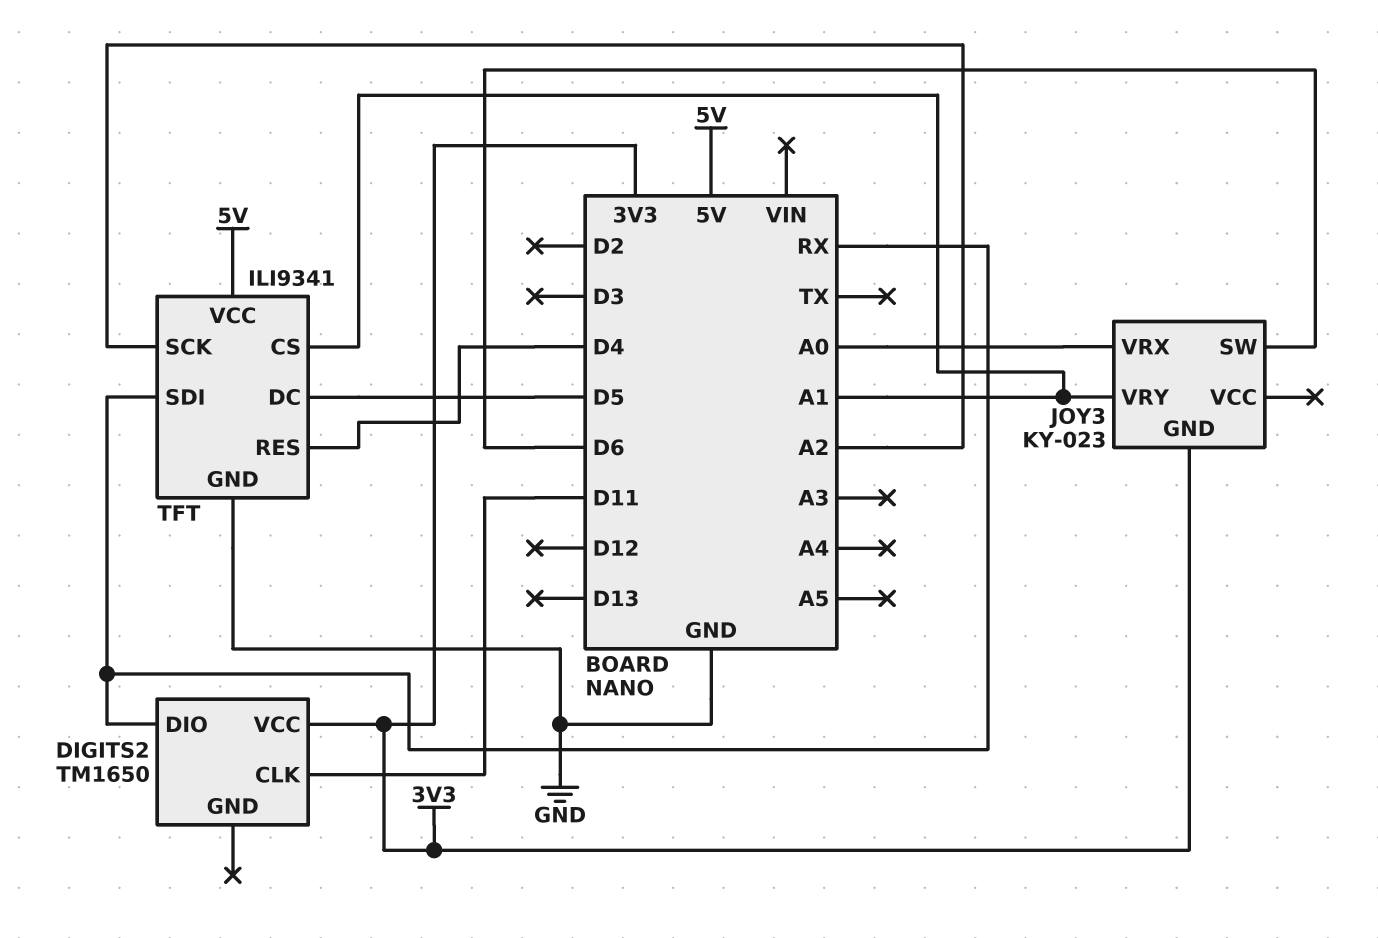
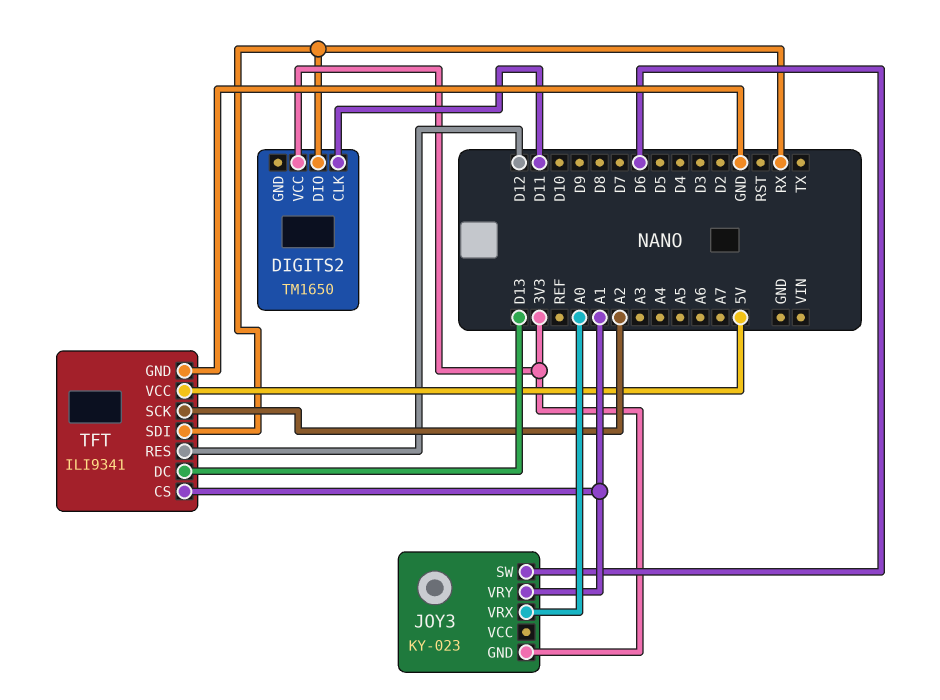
TFT pin DC: D5 -> D13
TFT pin RES: D4 -> D12

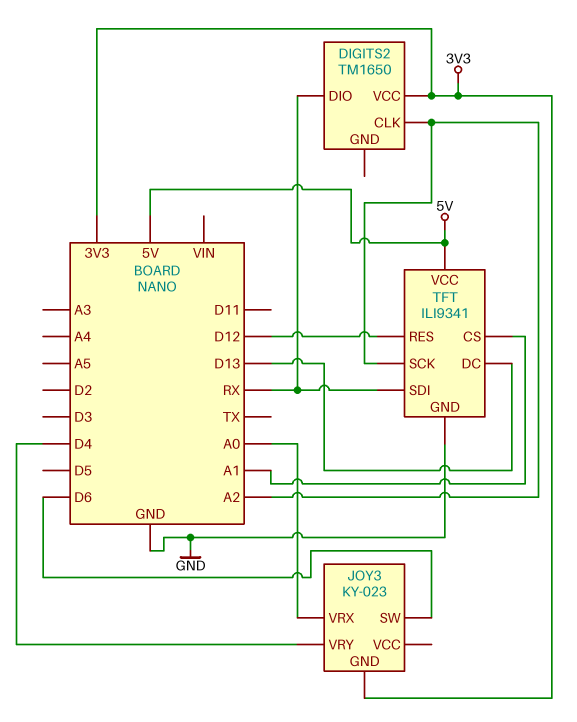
DIGITS2 pin CLK: D11 -> A2
JOY3 pin VRY: A1 -> D4

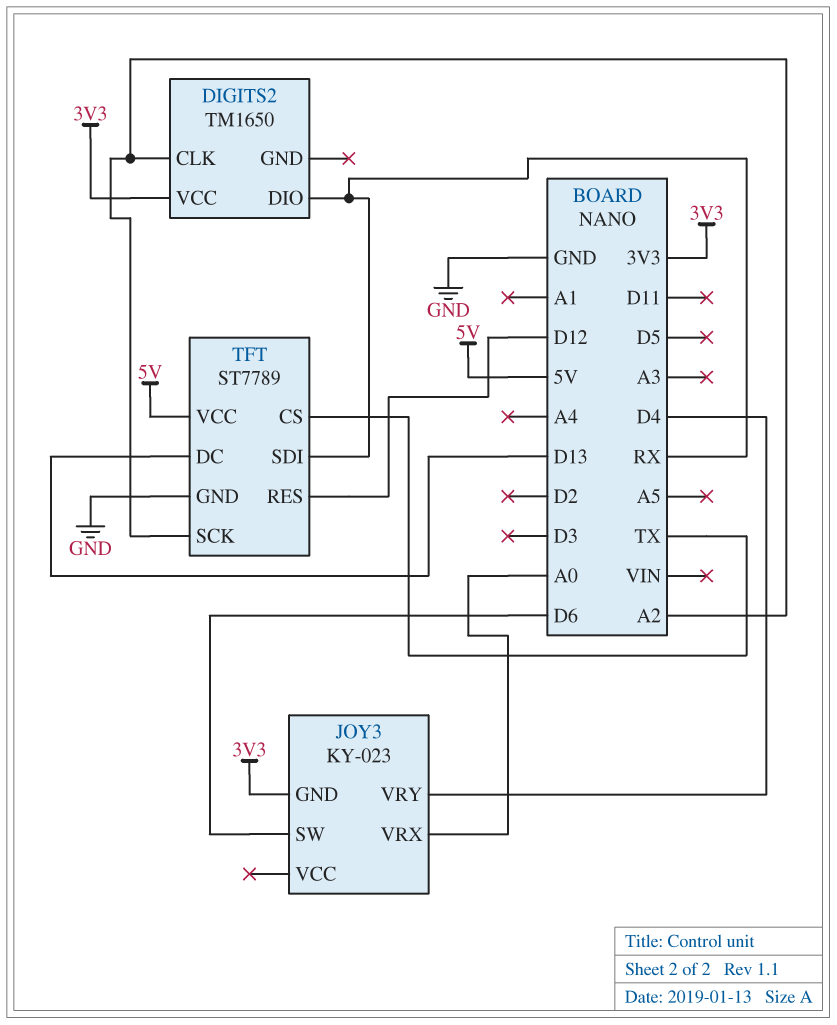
TFT: ILI9341 -> ST7789
TFT pin CS: A1 -> TX

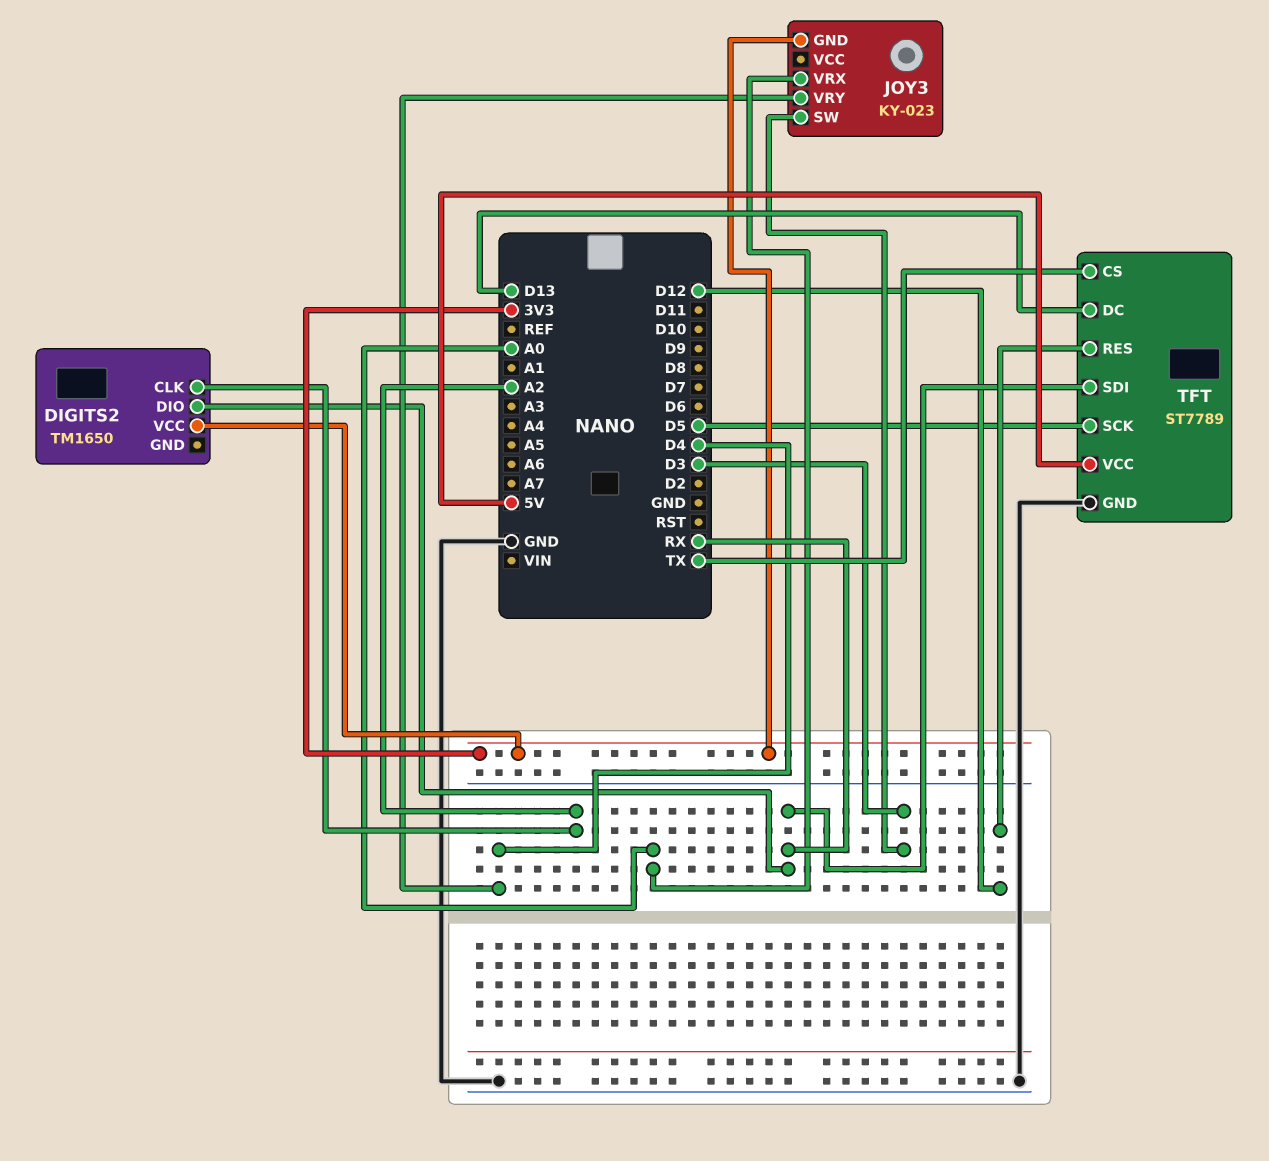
JOY3 pin SW: D6 -> D3
TFT pin SCK: A2 -> D5

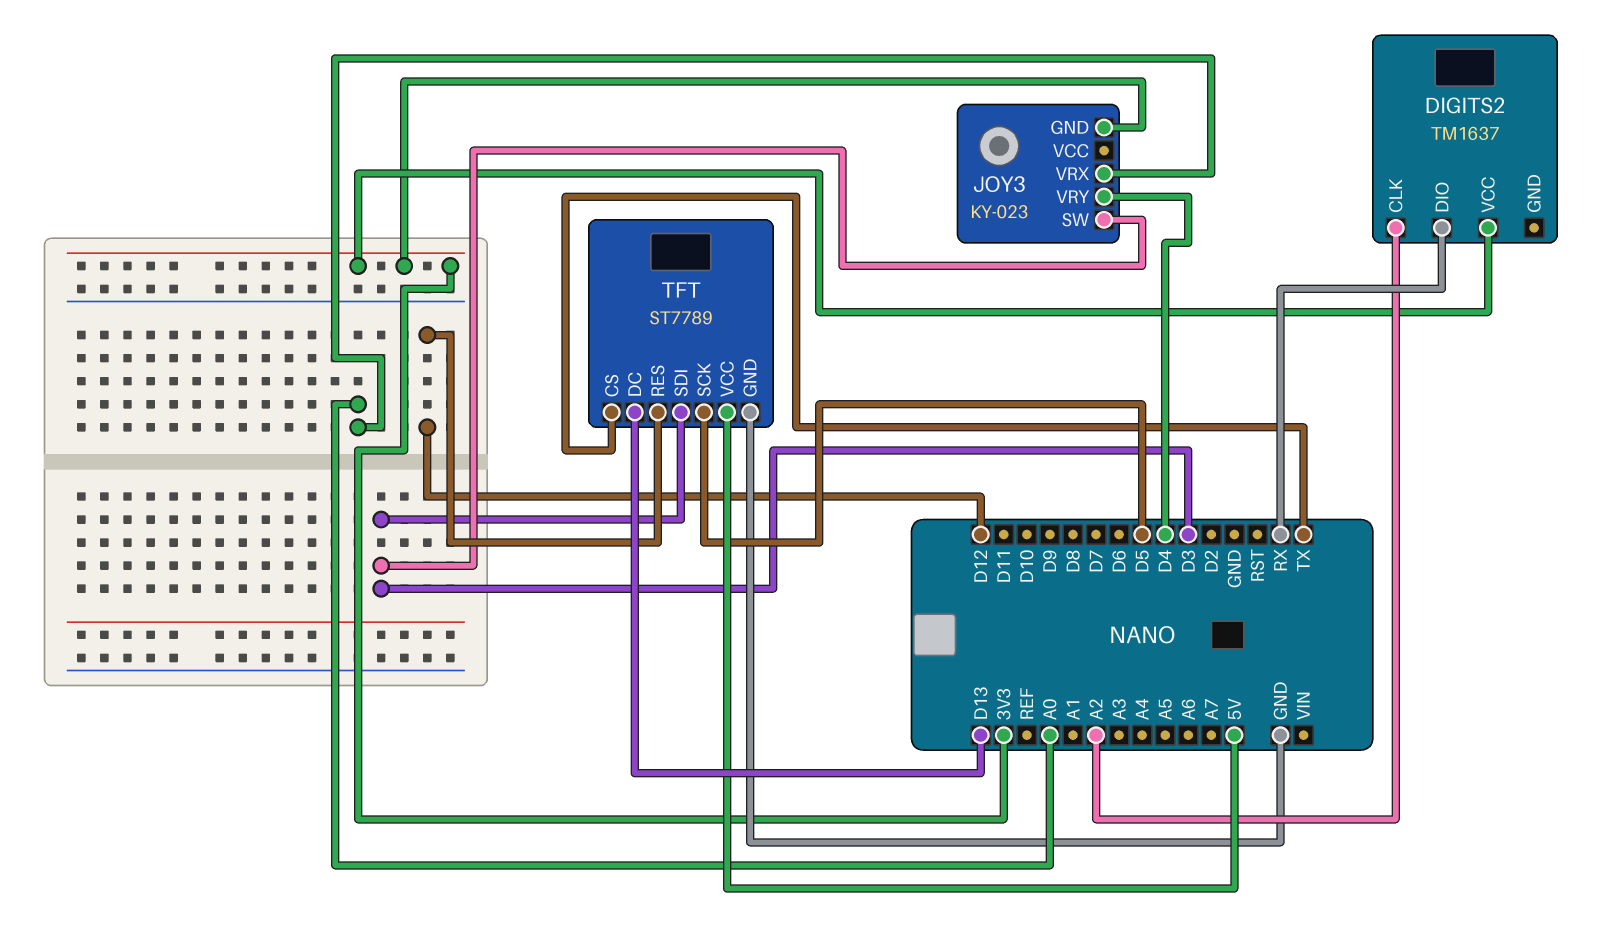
DIGITS2: TM1650 -> TM1637
TFT pin SDI: RX -> D3

